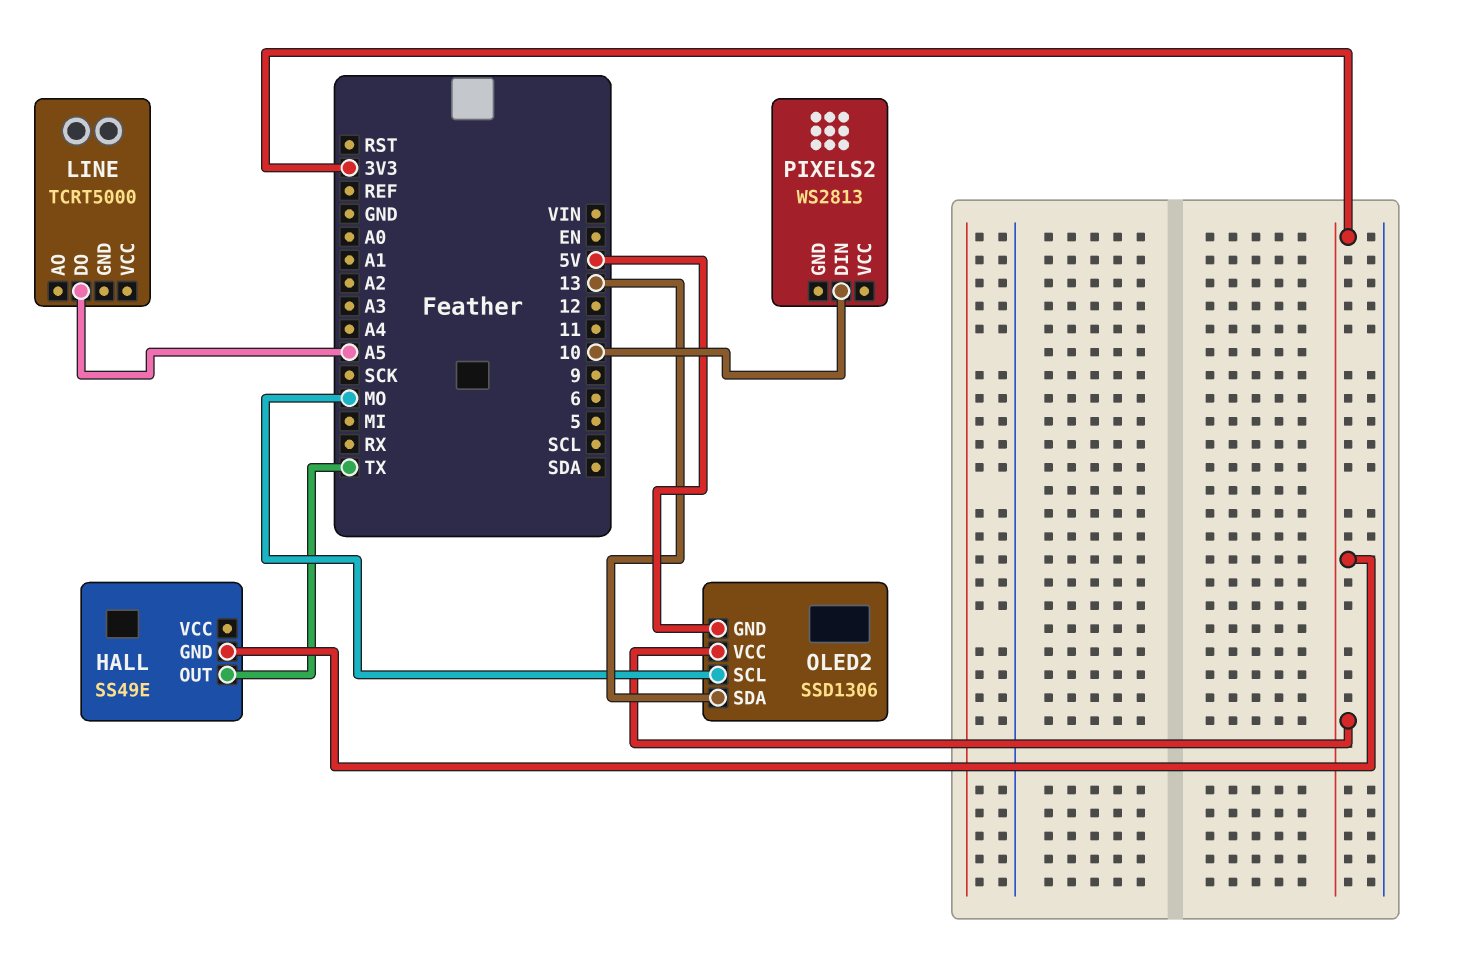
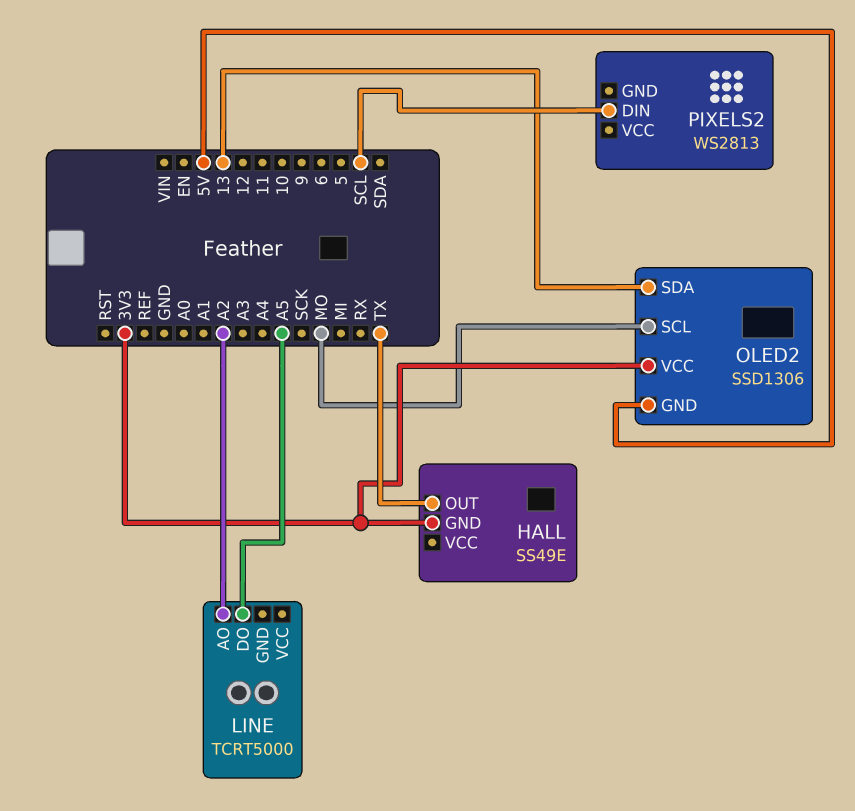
LINE pin AO: none -> A2
PIXELS2 pin DIN: 10 -> SCL

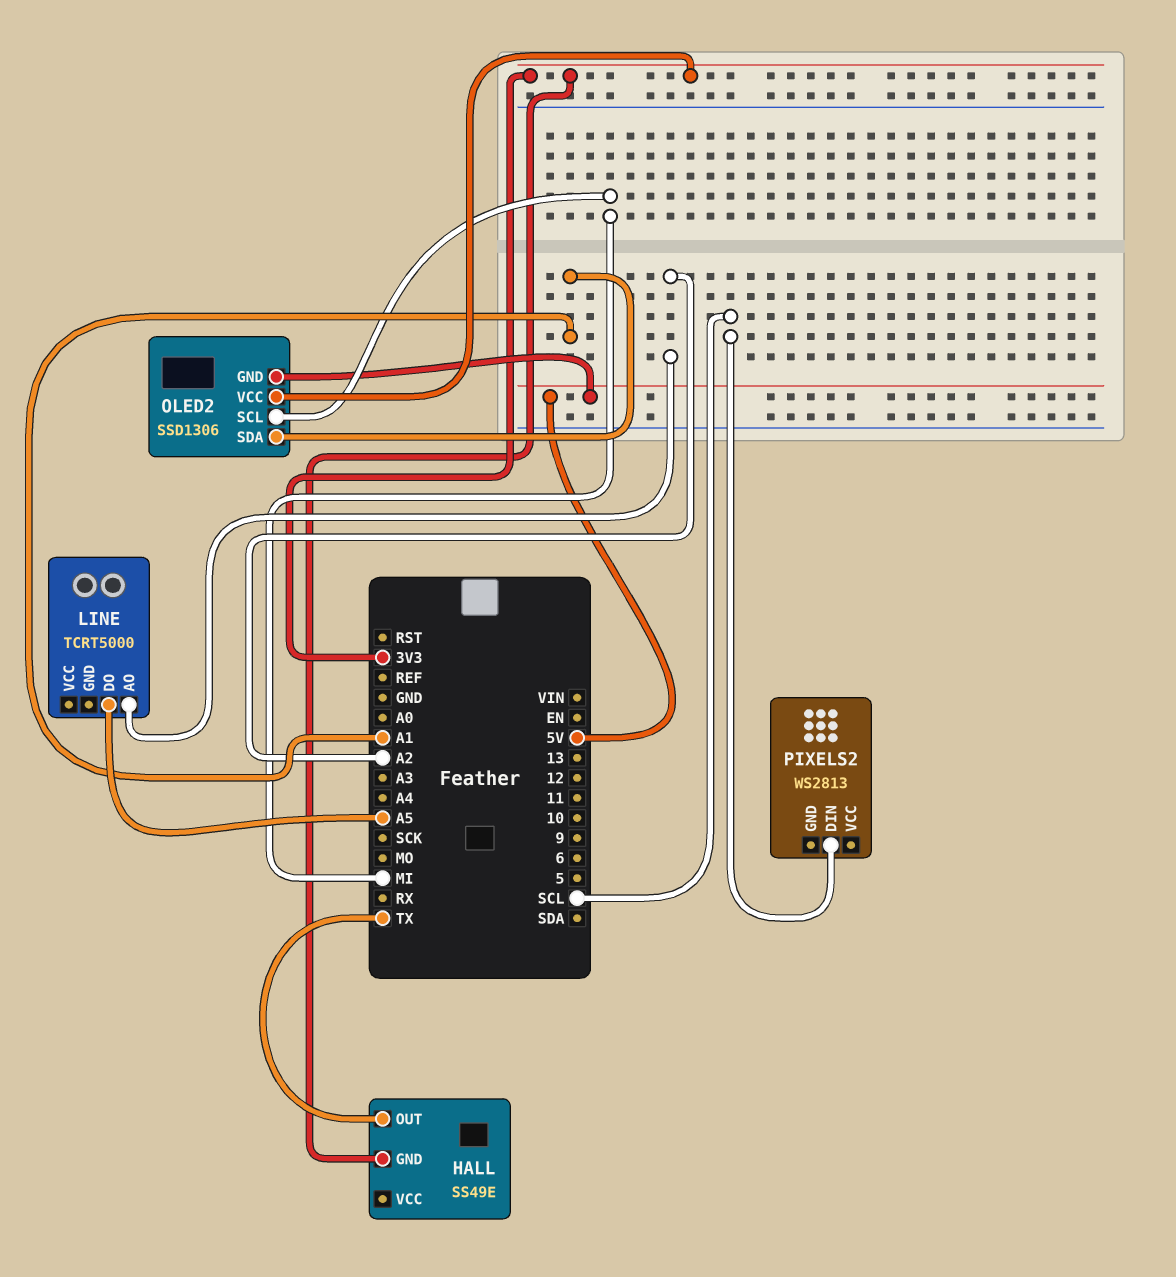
OLED2 pin SCL: MO -> MI
OLED2 pin SDA: 13 -> A1

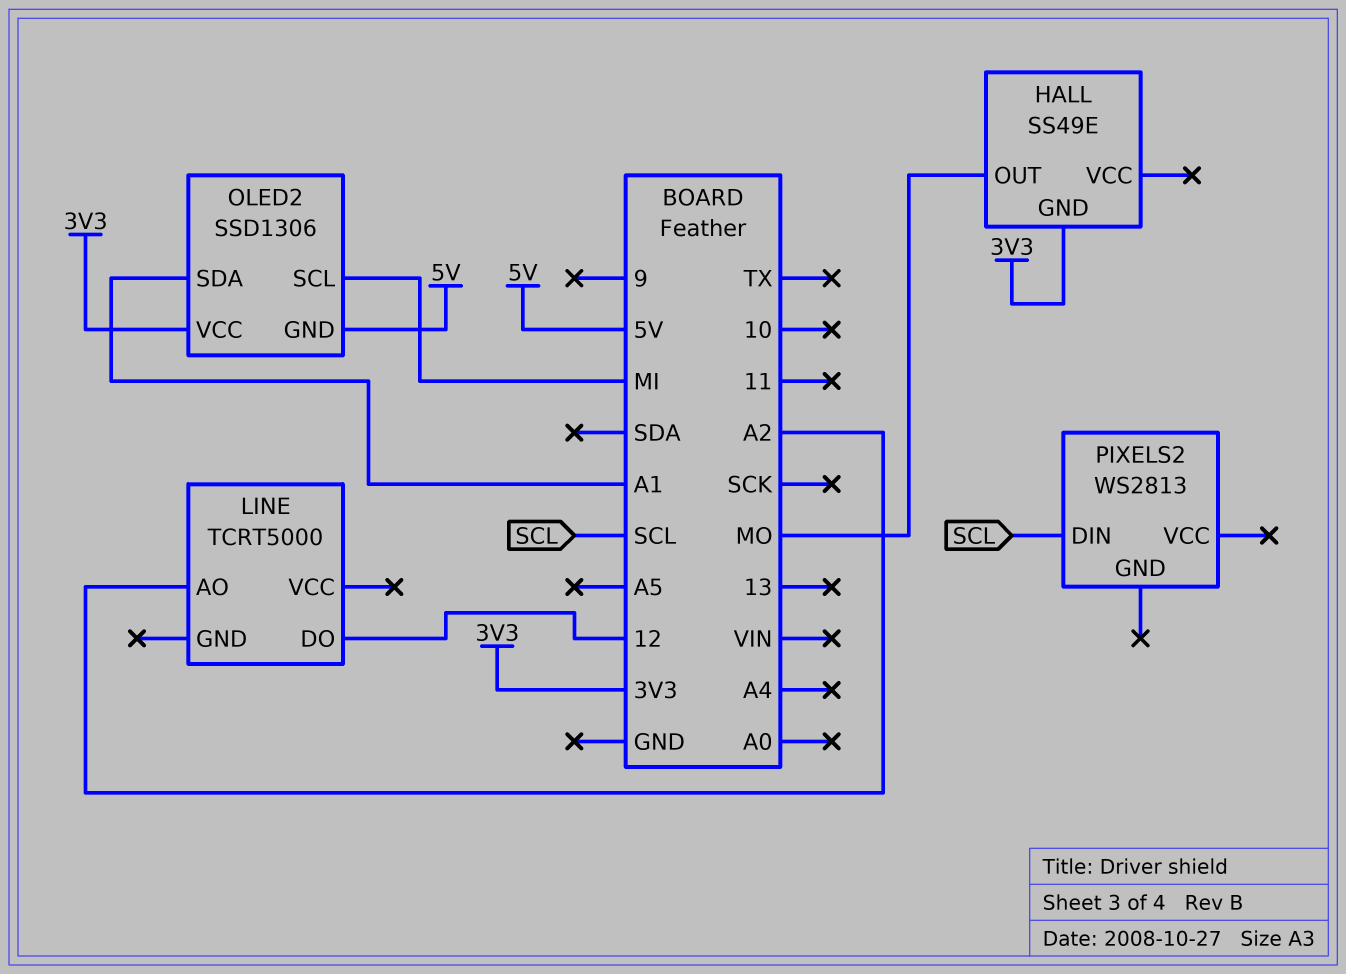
HALL pin OUT: TX -> MO
LINE pin DO: A5 -> 12

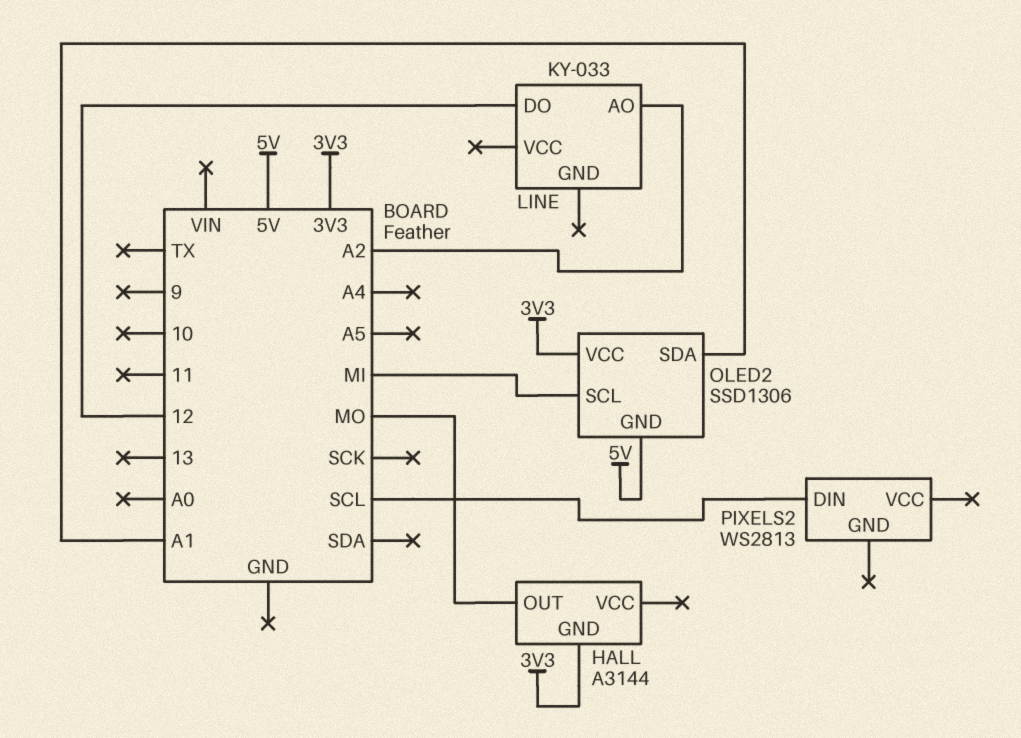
HALL: SS49E -> A3144
LINE: TCRT5000 -> KY-033

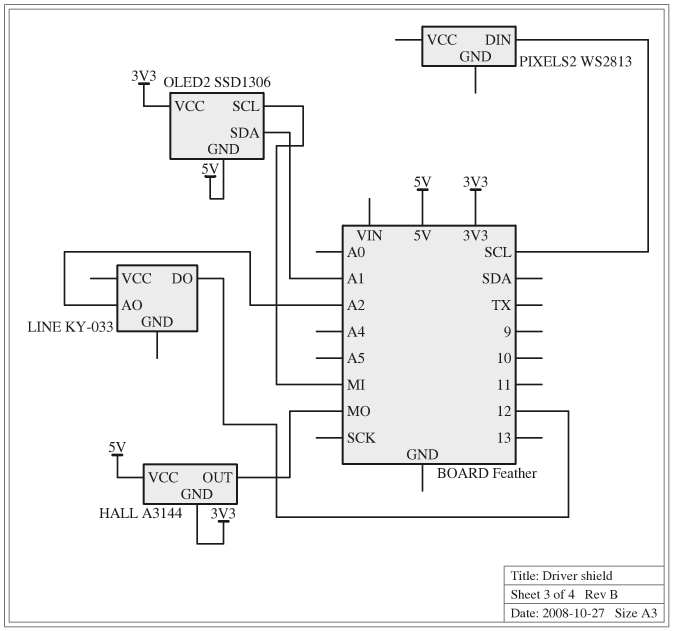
HALL pin VCC: none -> 5V

